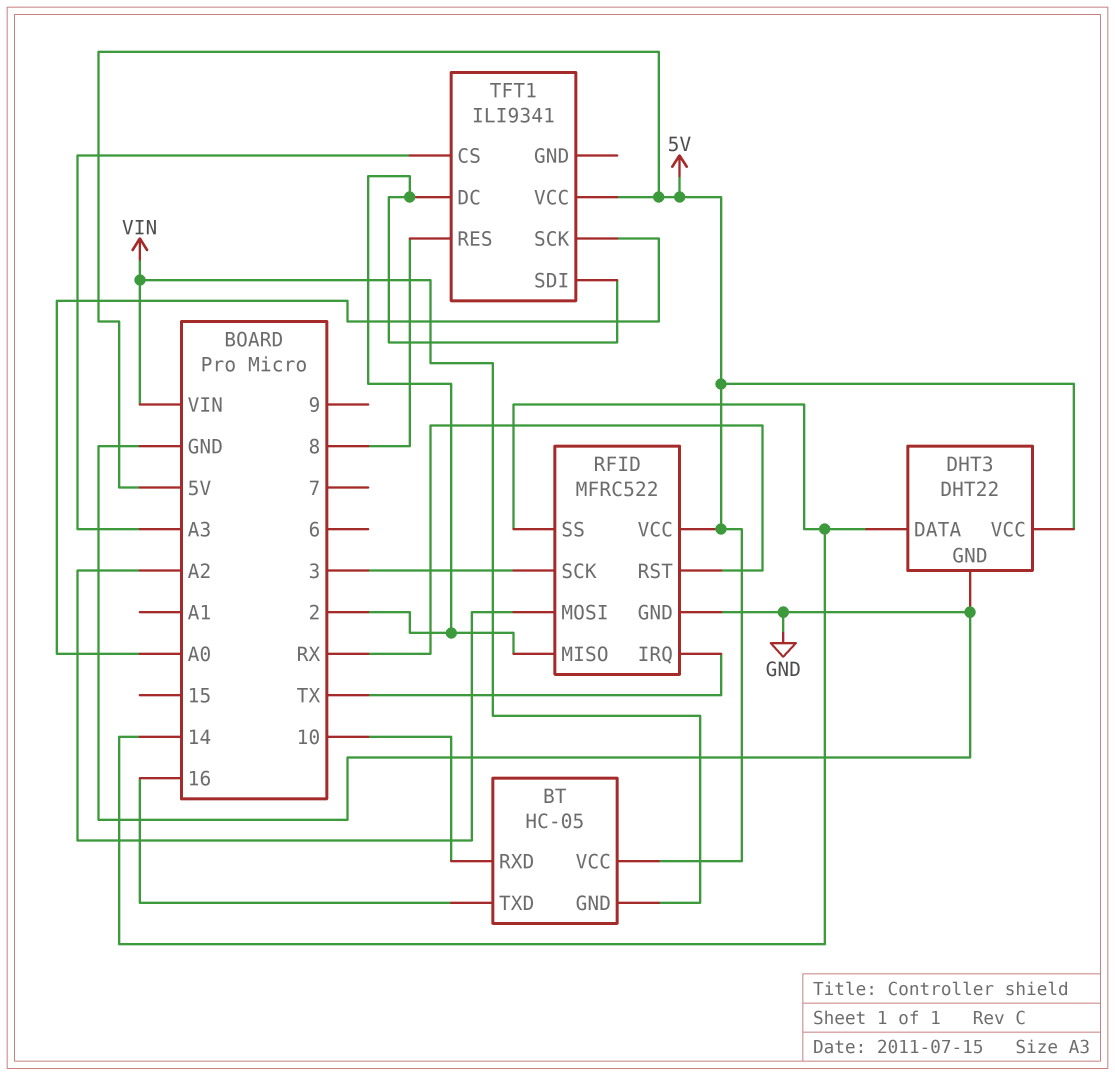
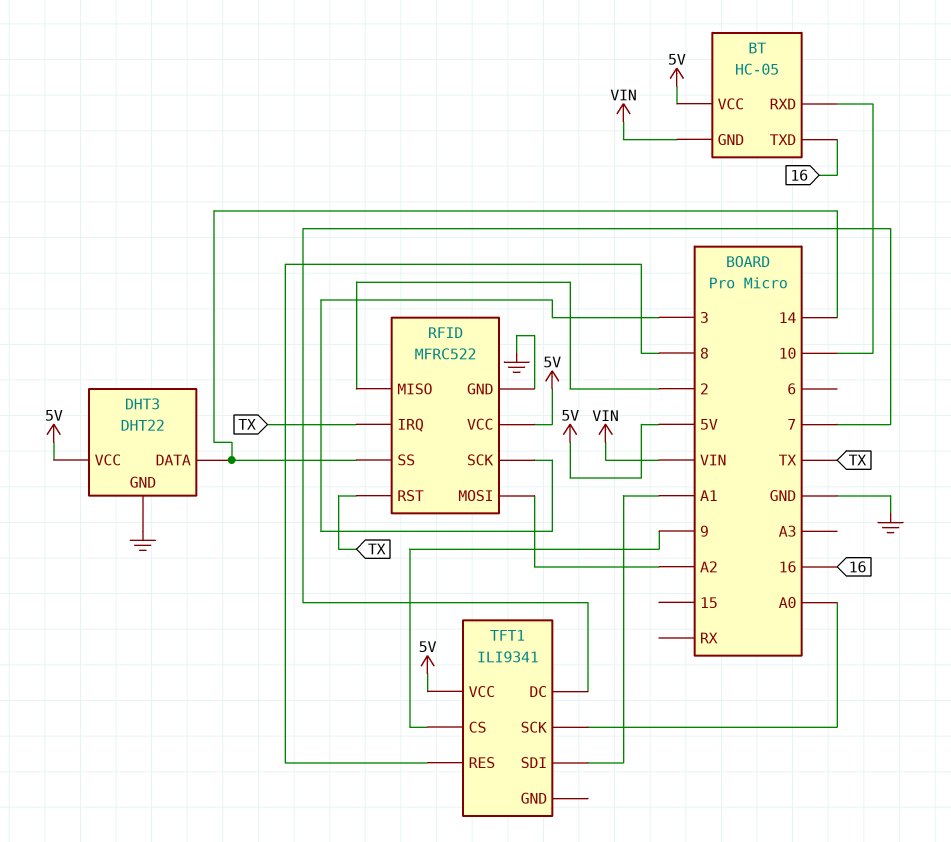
RFID pin RST: RX -> TX
TFT1 pin CS: A3 -> 9
TFT1 pin DC: 2 -> 7
TFT1 pin SDI: 2 -> A1

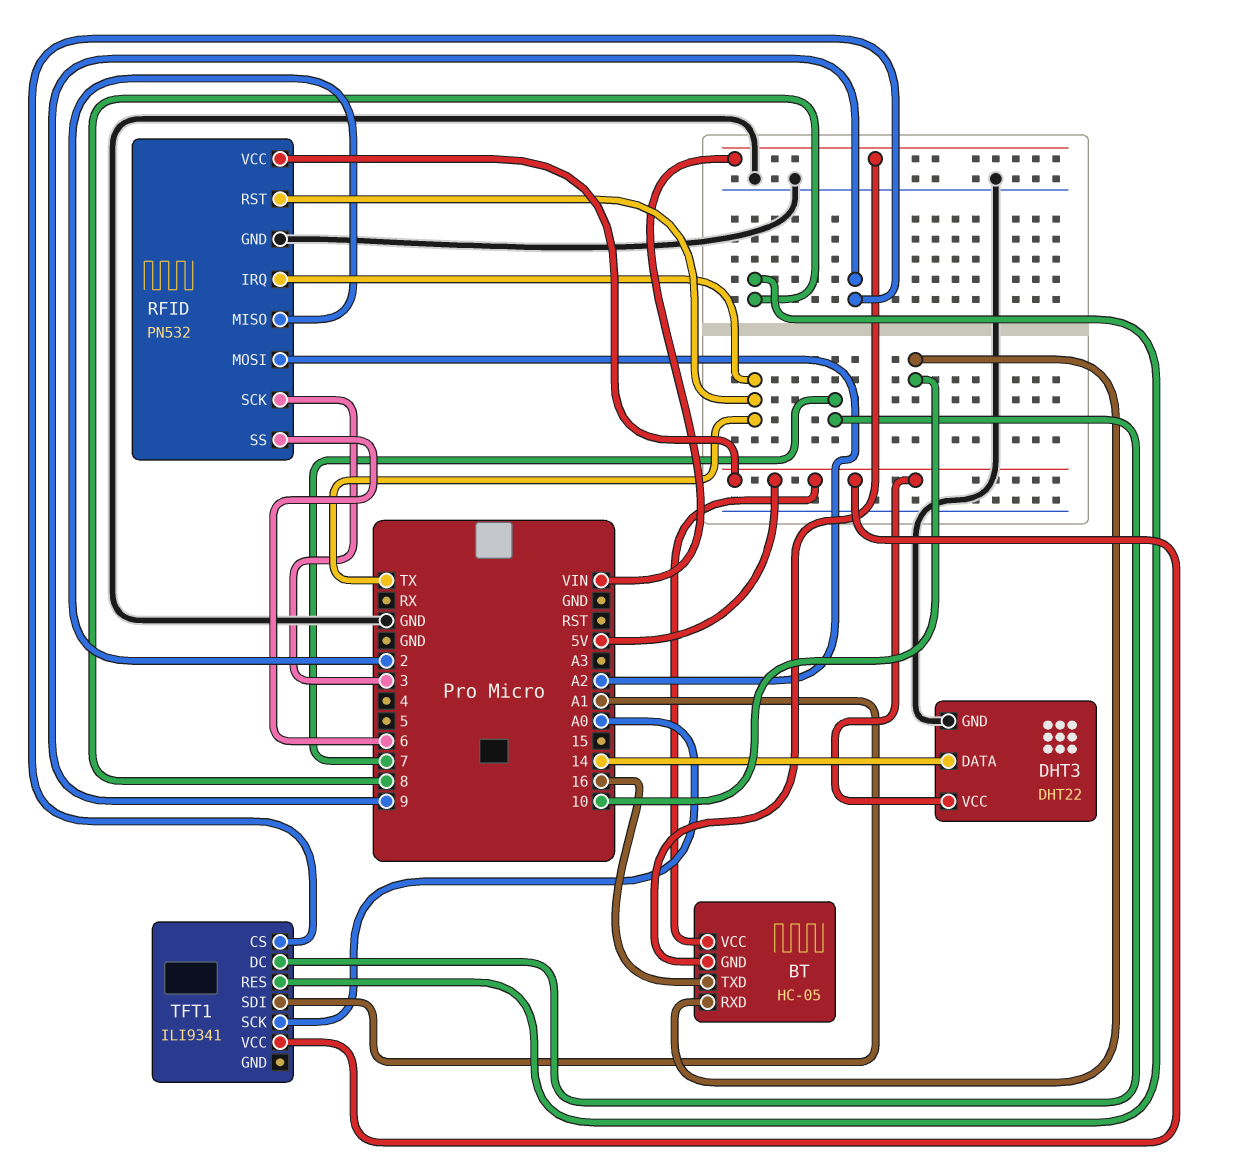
RFID: MFRC522 -> PN532
RFID pin SS: 14 -> 6

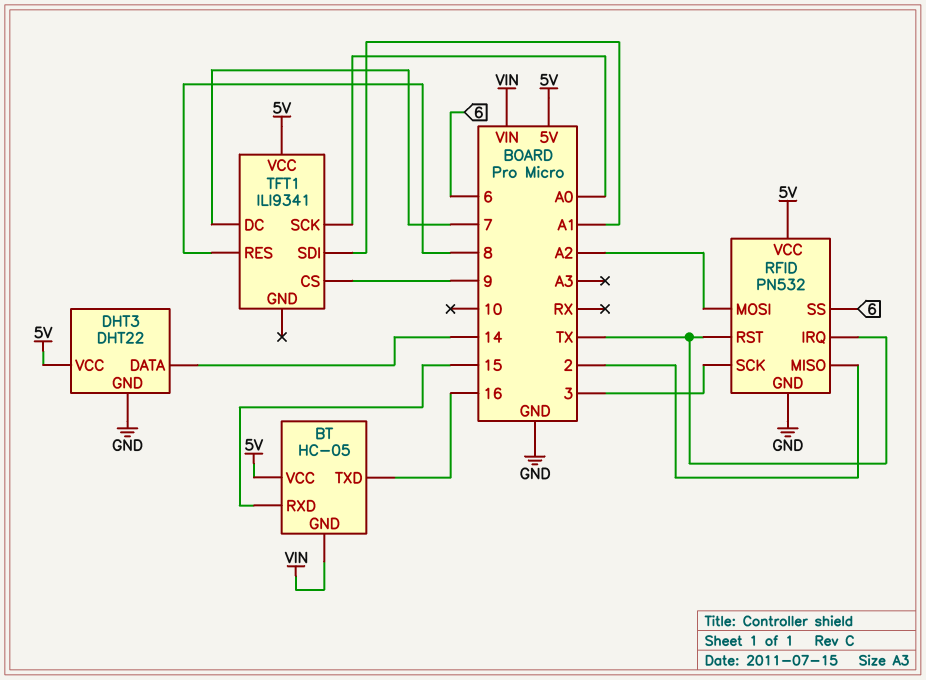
BT pin RXD: 10 -> 15

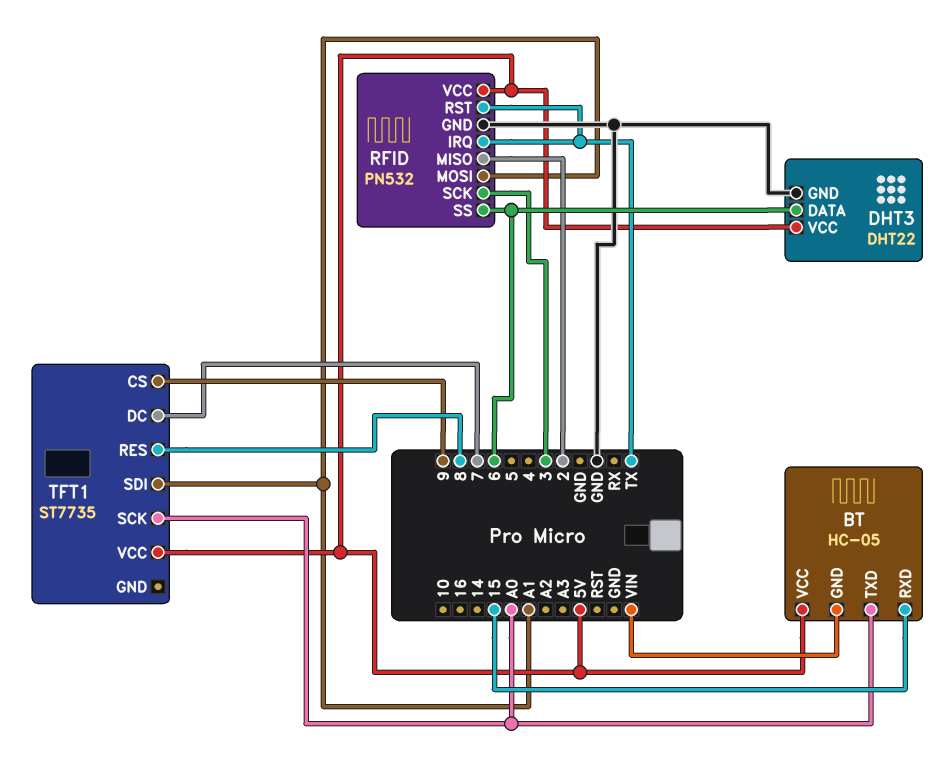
BT pin TXD: 16 -> A0
DHT3 pin DATA: 14 -> 6
RFID pin MOSI: A2 -> A1
TFT1: ILI9341 -> ST7735

